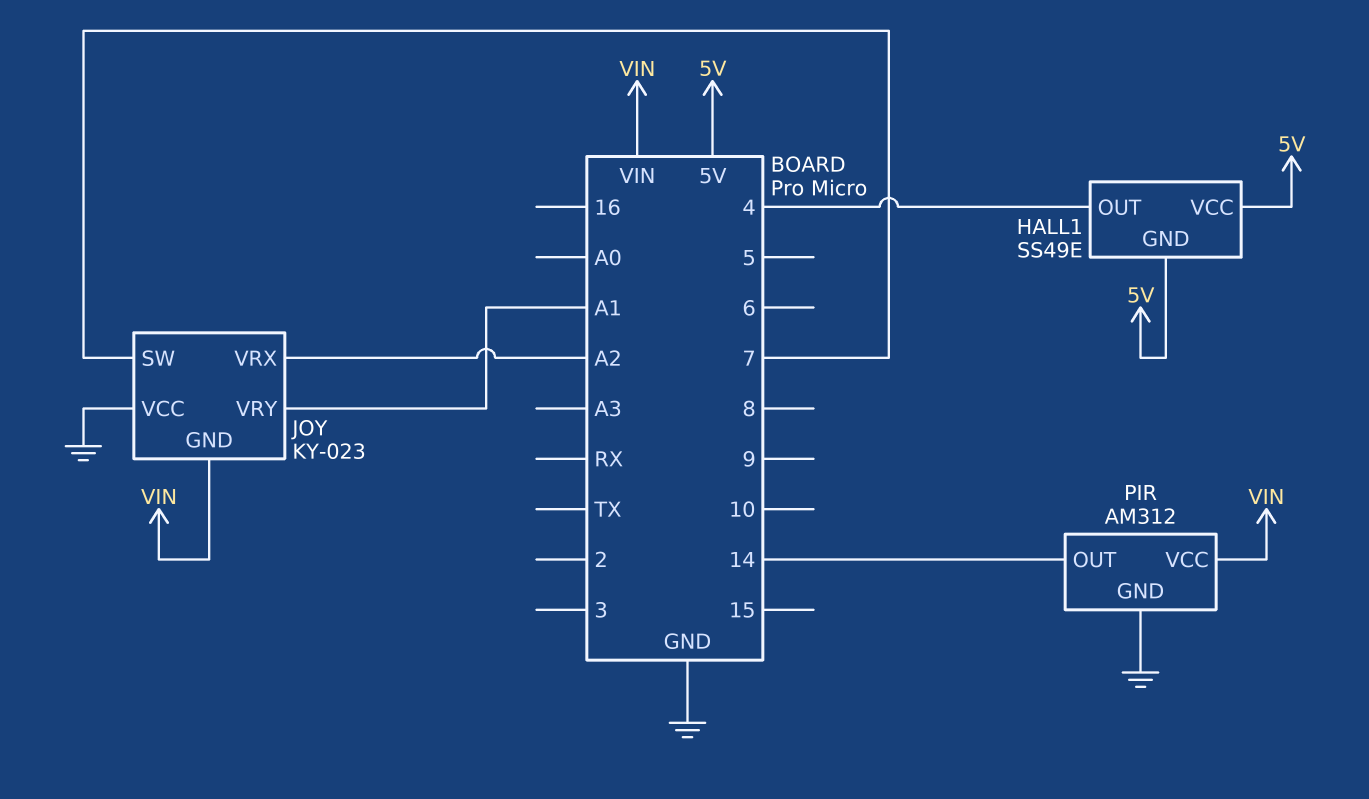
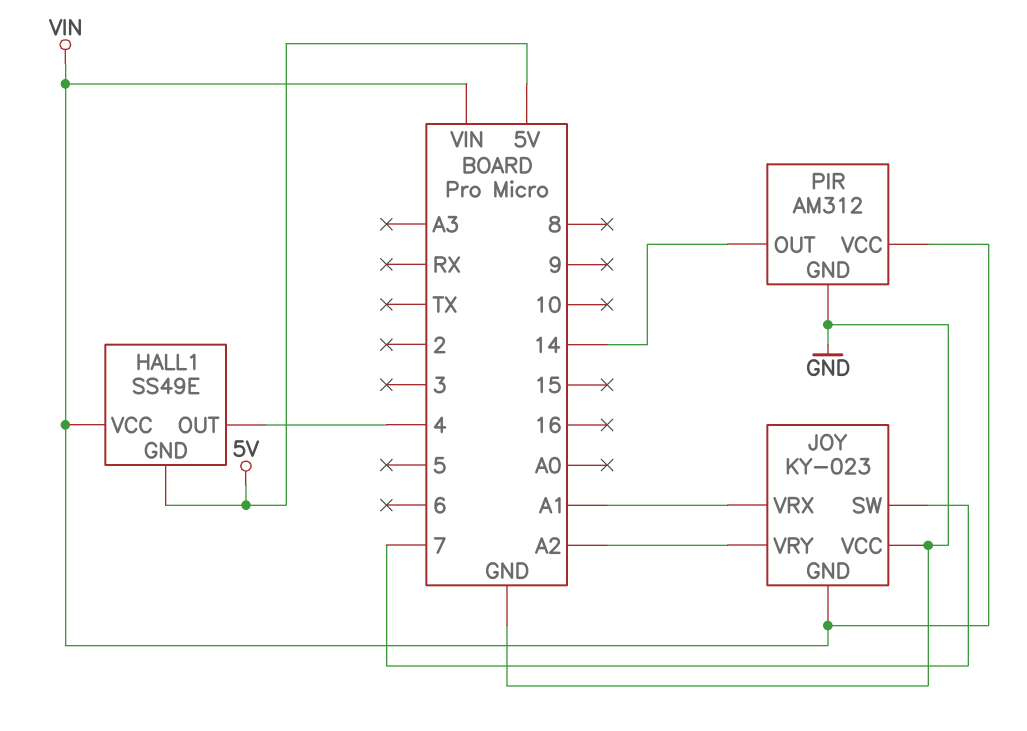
HALL1 pin VCC: 5V -> VIN
JOY pin VRX: A2 -> A1
JOY pin VRY: A1 -> A2

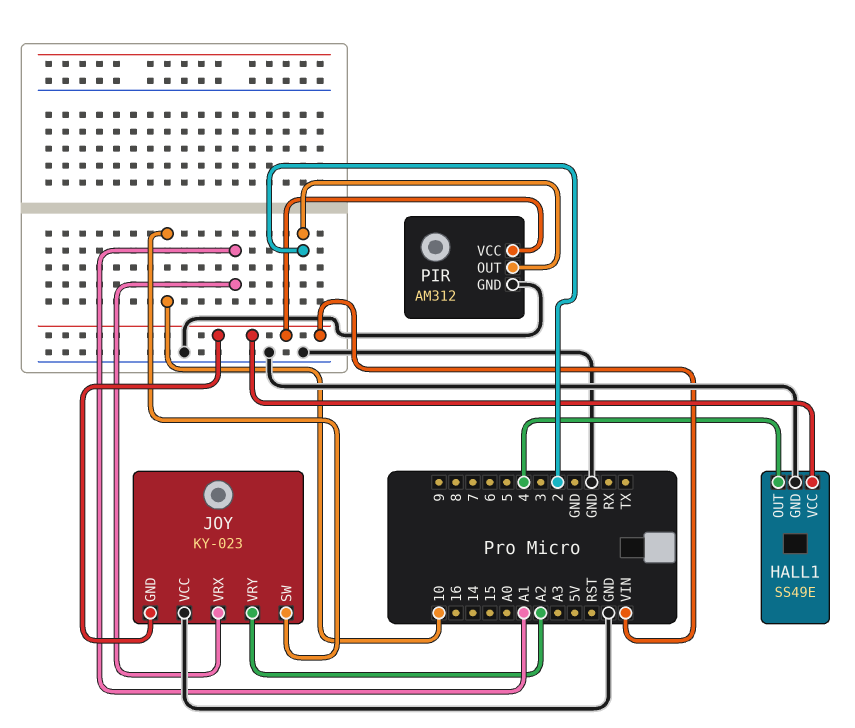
HALL1 pin GND: 5V -> GND
JOY pin SW: 7 -> 10
PIR pin OUT: 14 -> 2

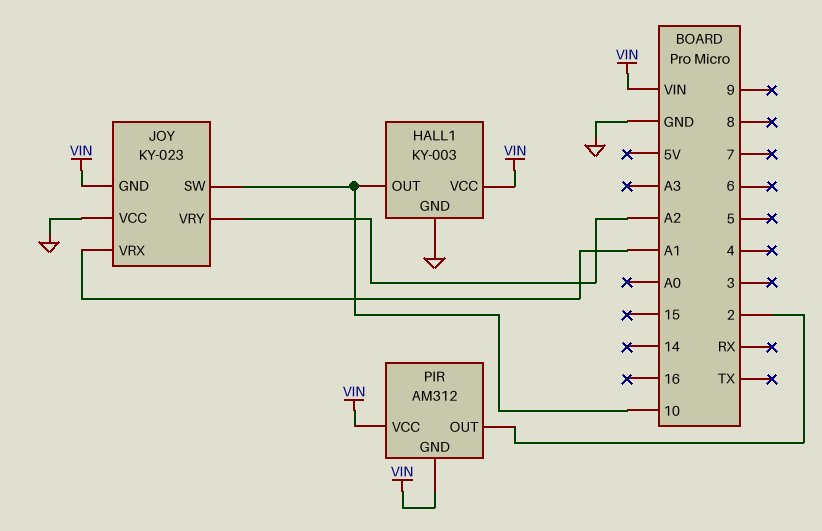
HALL1: SS49E -> KY-003
HALL1 pin OUT: 4 -> 10
PIR pin GND: GND -> VIN

